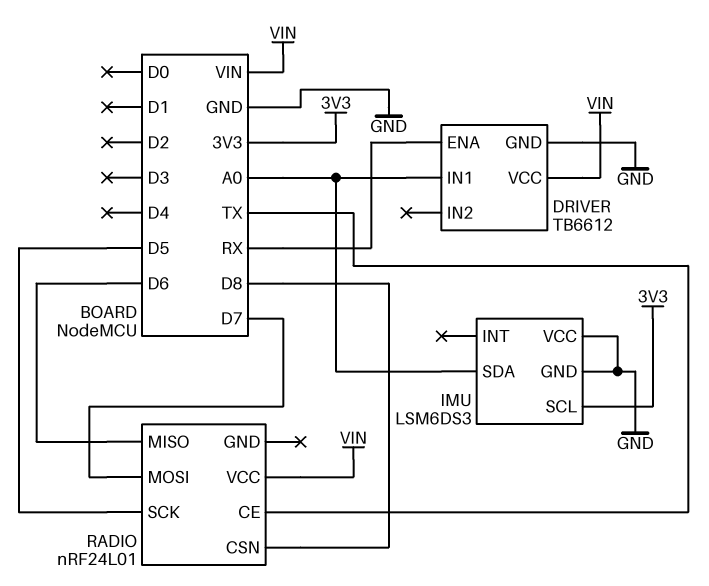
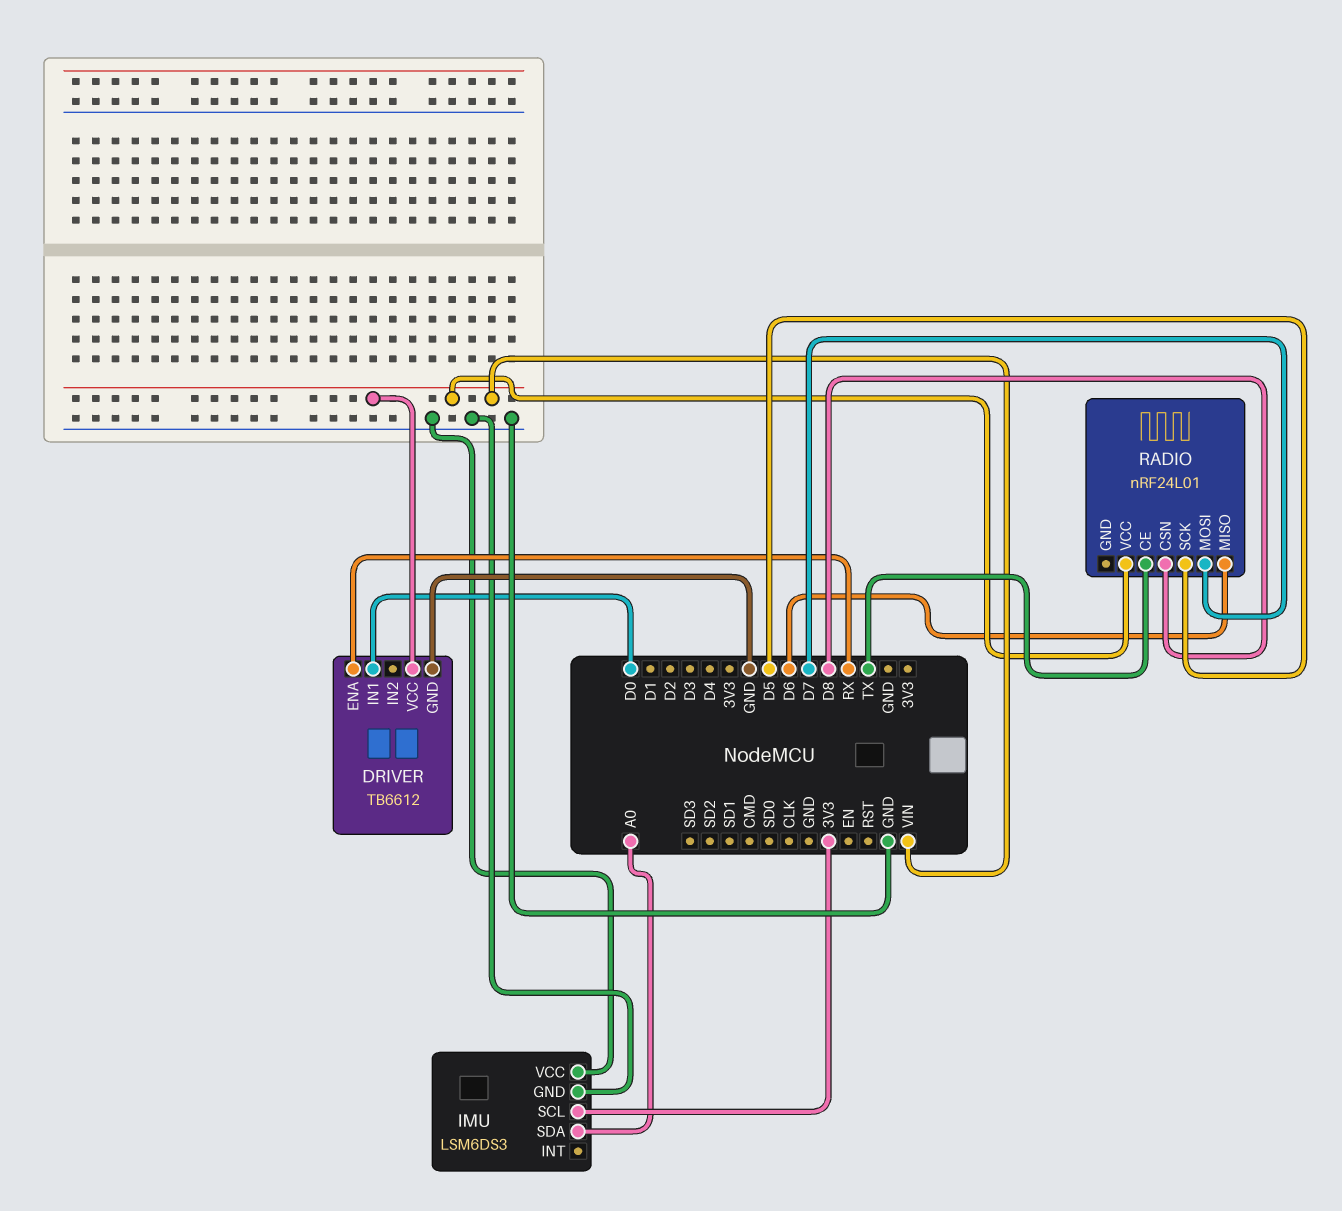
DRIVER pin IN1: A0 -> D0

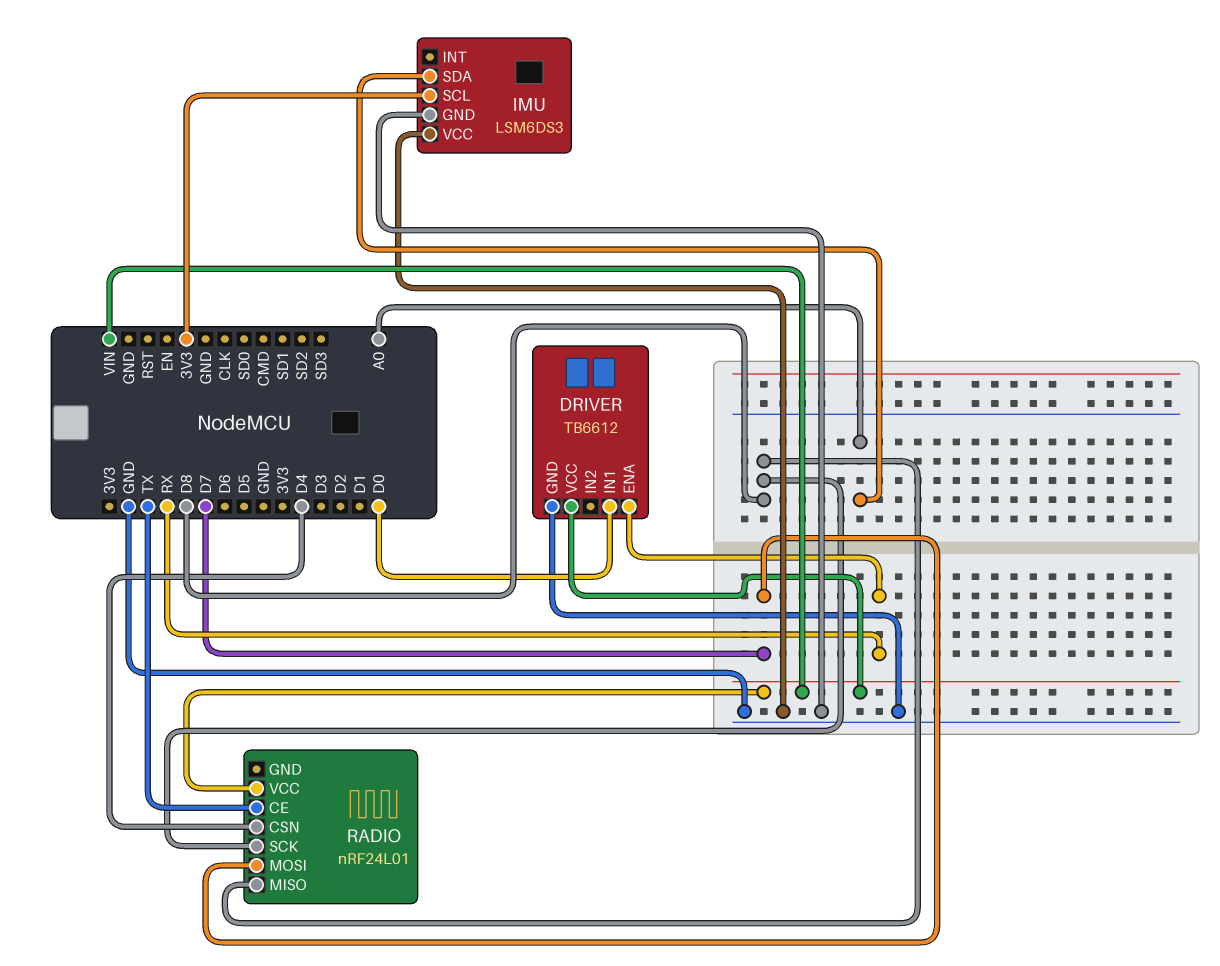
RADIO pin CSN: D8 -> D4
RADIO pin MISO: D6 -> D8
RADIO pin SCK: D5 -> D8

